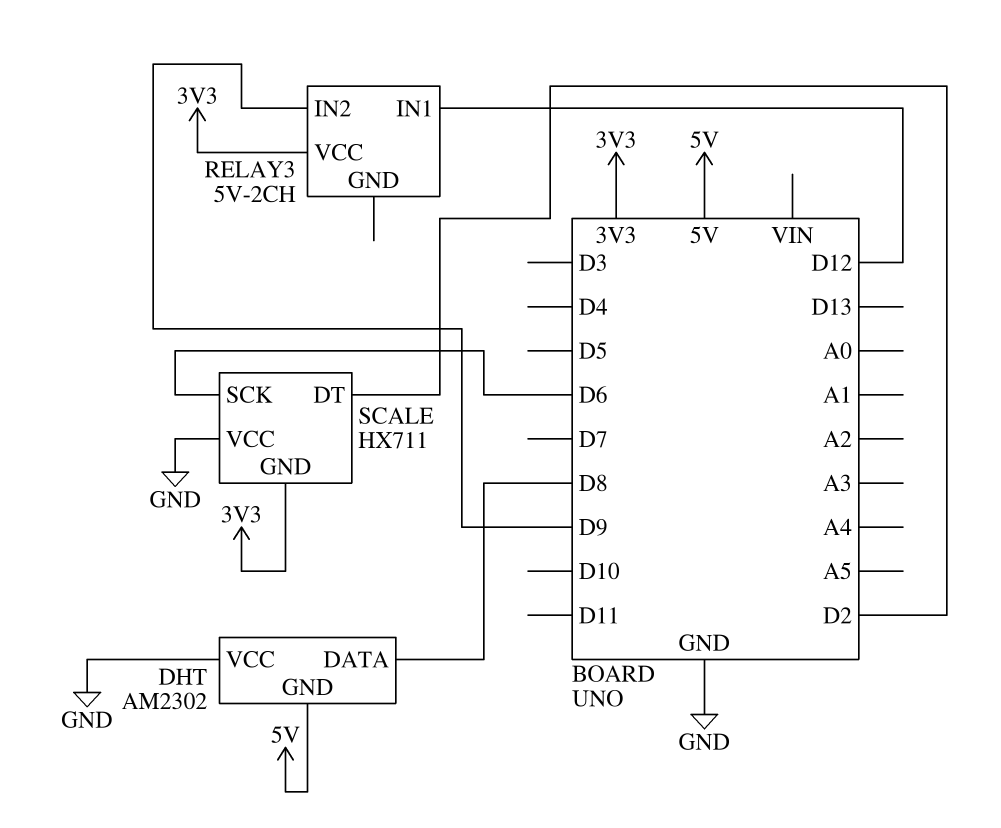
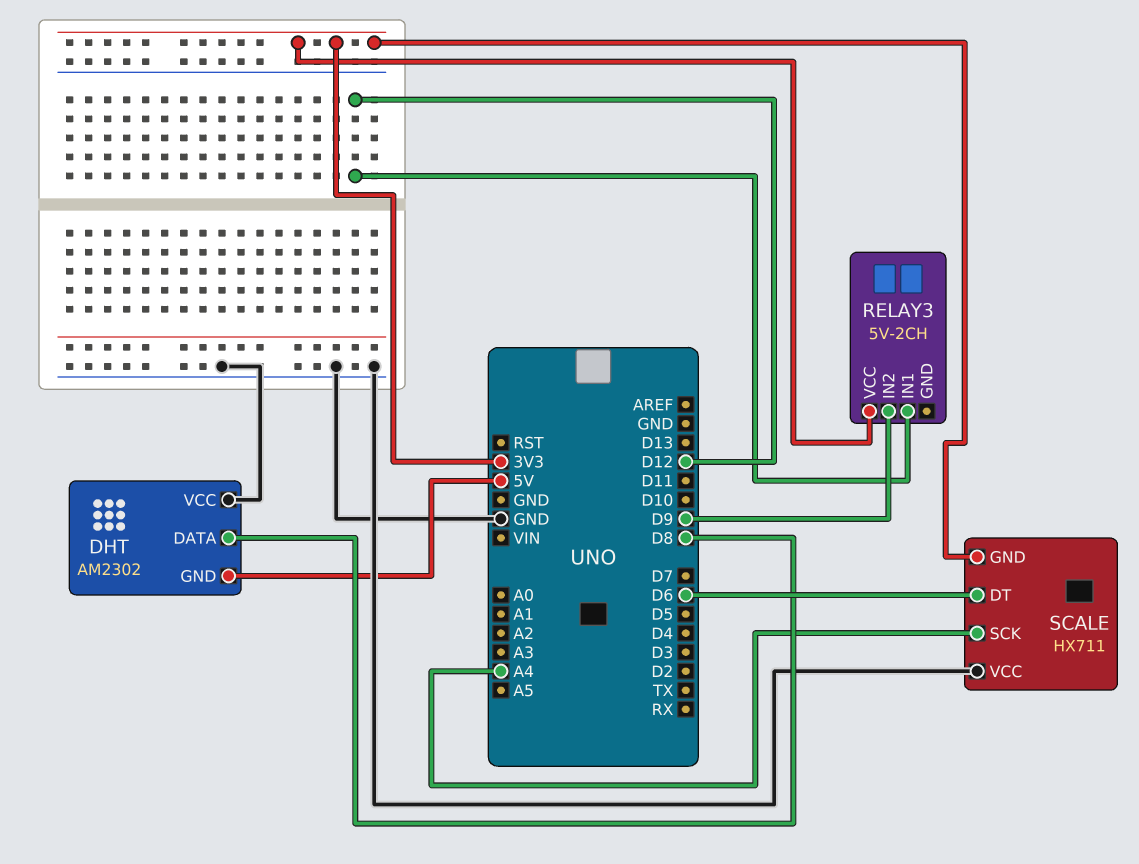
SCALE pin DT: D2 -> D6
SCALE pin SCK: D6 -> A4

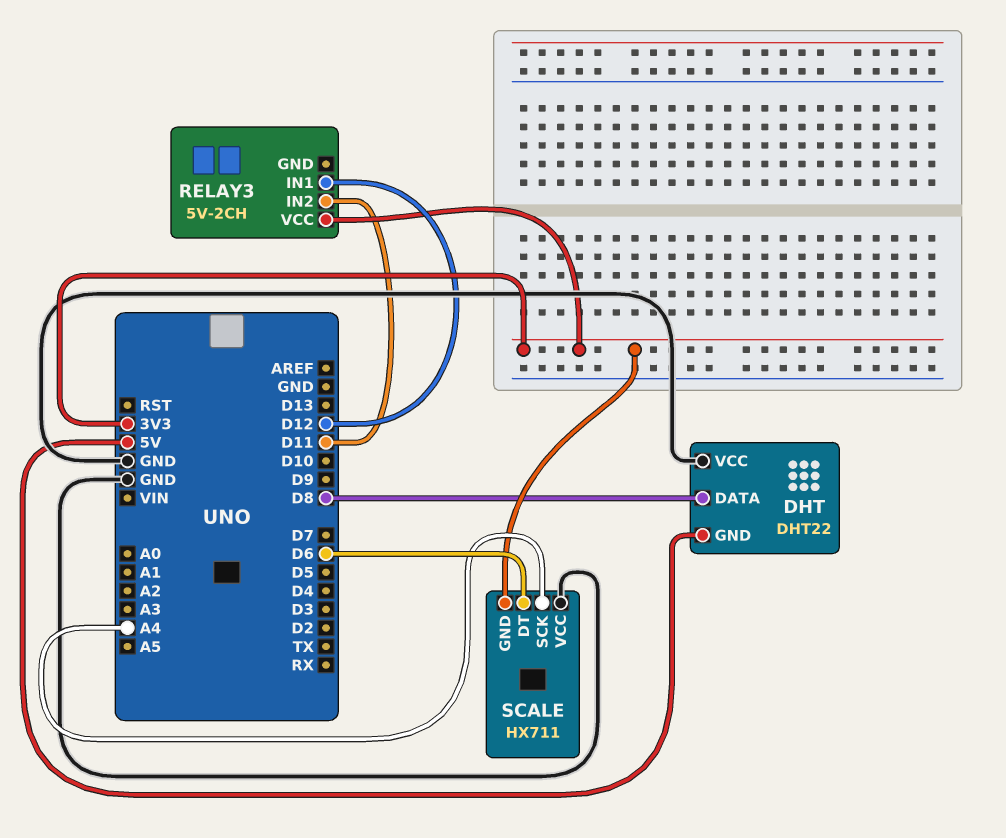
DHT: AM2302 -> DHT22
RELAY3 pin IN2: D9 -> D11

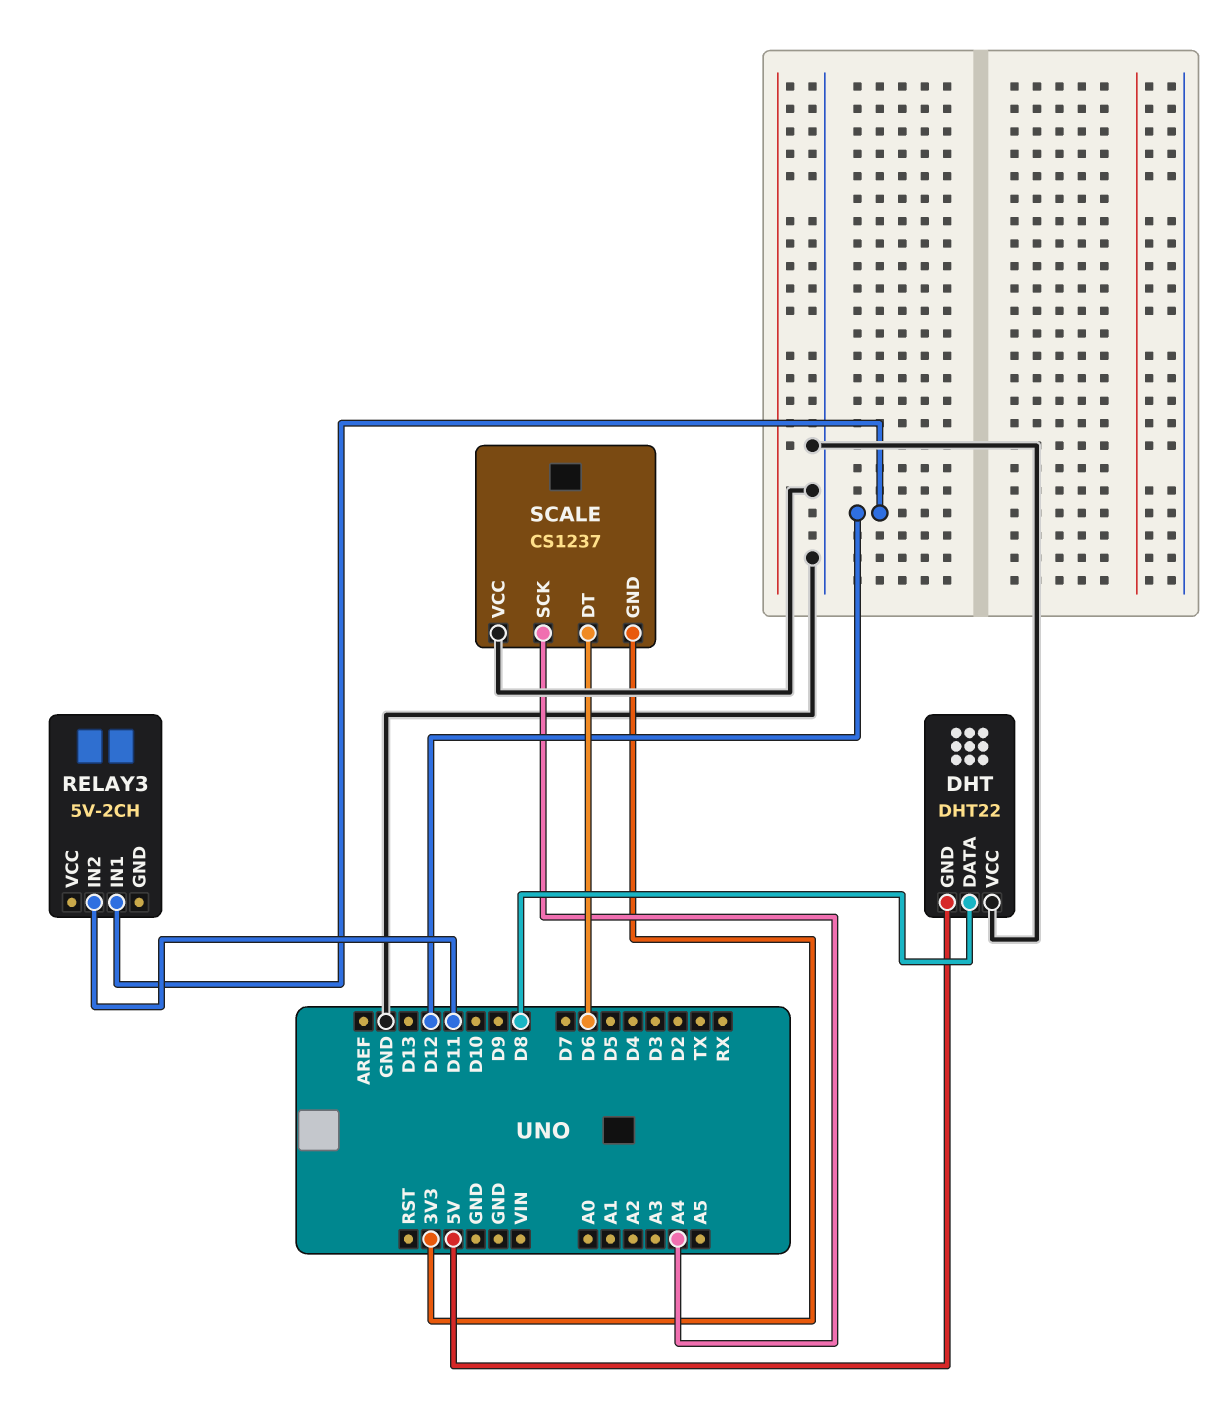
RELAY3 pin VCC: 3V3 -> none
SCALE: HX711 -> CS1237

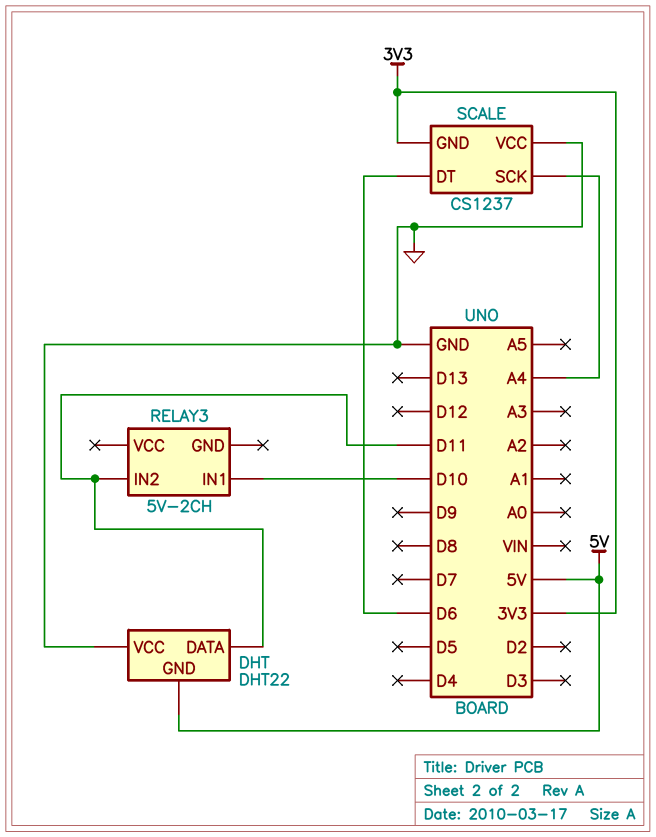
DHT pin DATA: D8 -> D11
RELAY3 pin IN1: D12 -> D10

